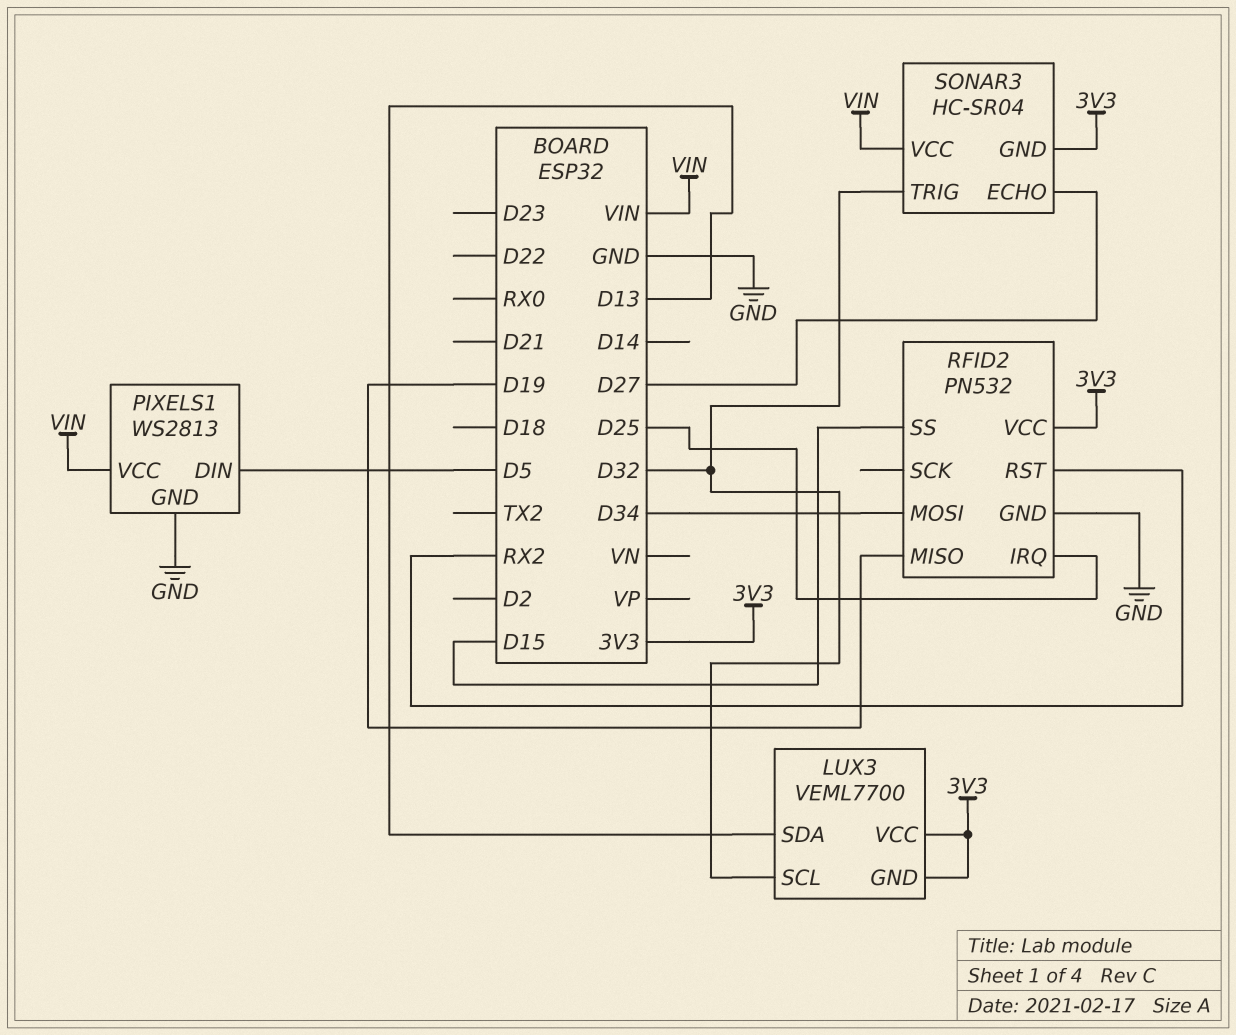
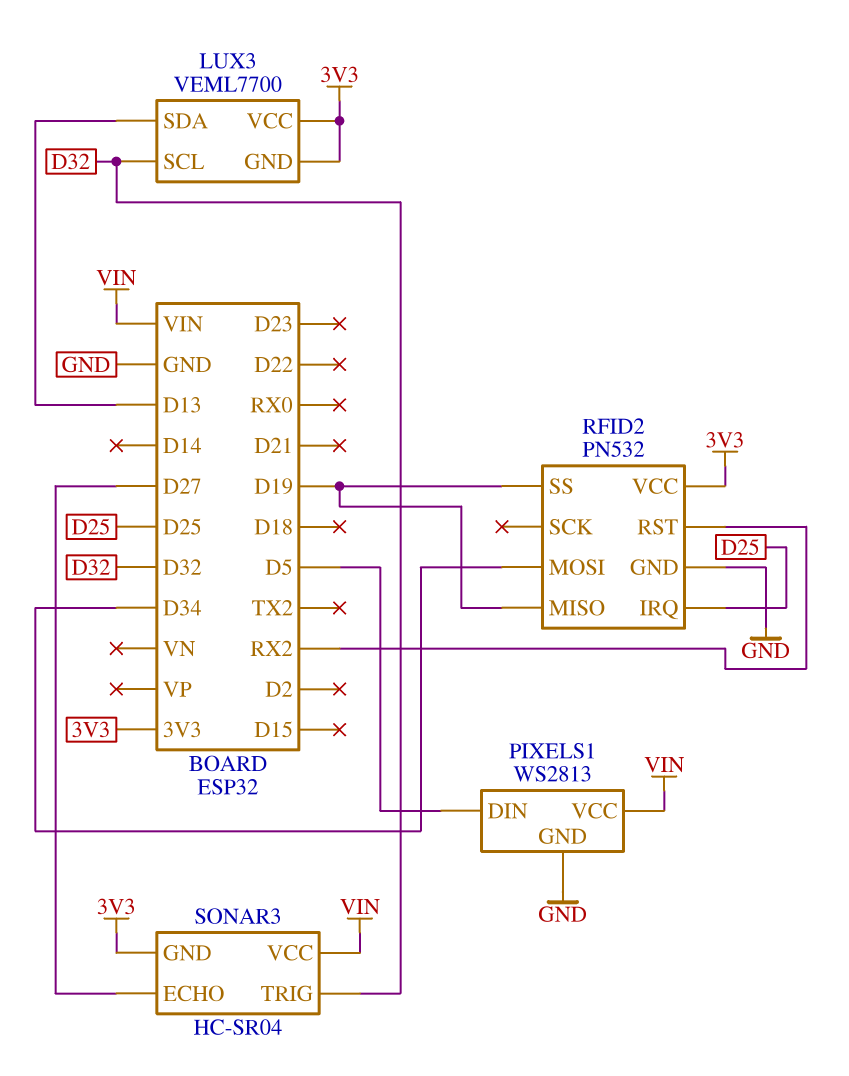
RFID2 pin SS: D15 -> D19

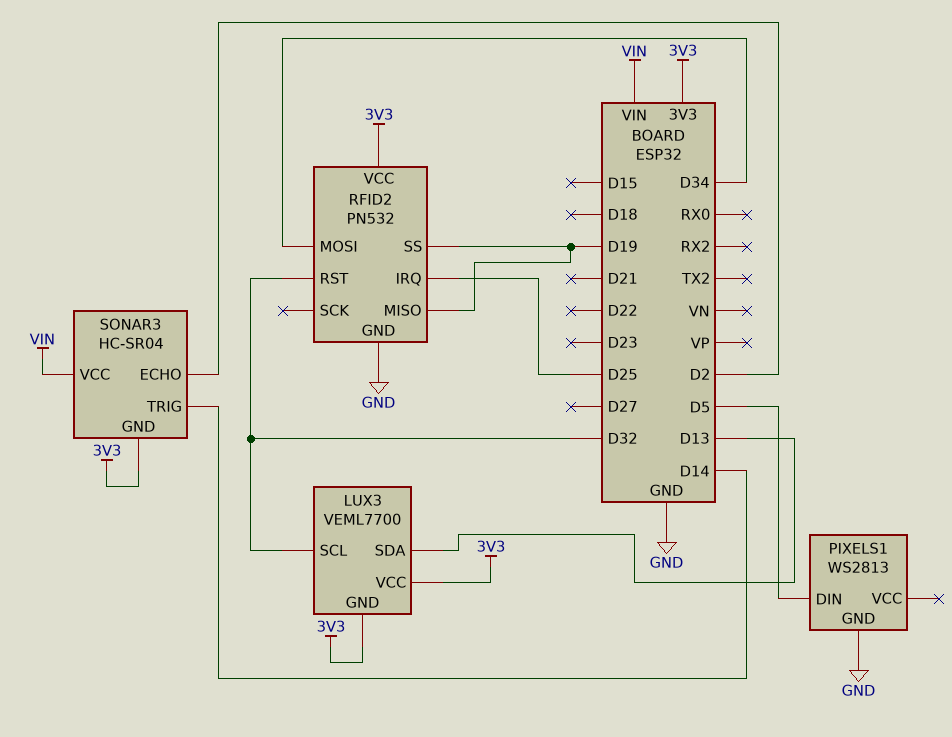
PIXELS1 pin VCC: VIN -> none
RFID2 pin RST: RX2 -> D32
SONAR3 pin ECHO: D27 -> D2
SONAR3 pin TRIG: D32 -> D14

